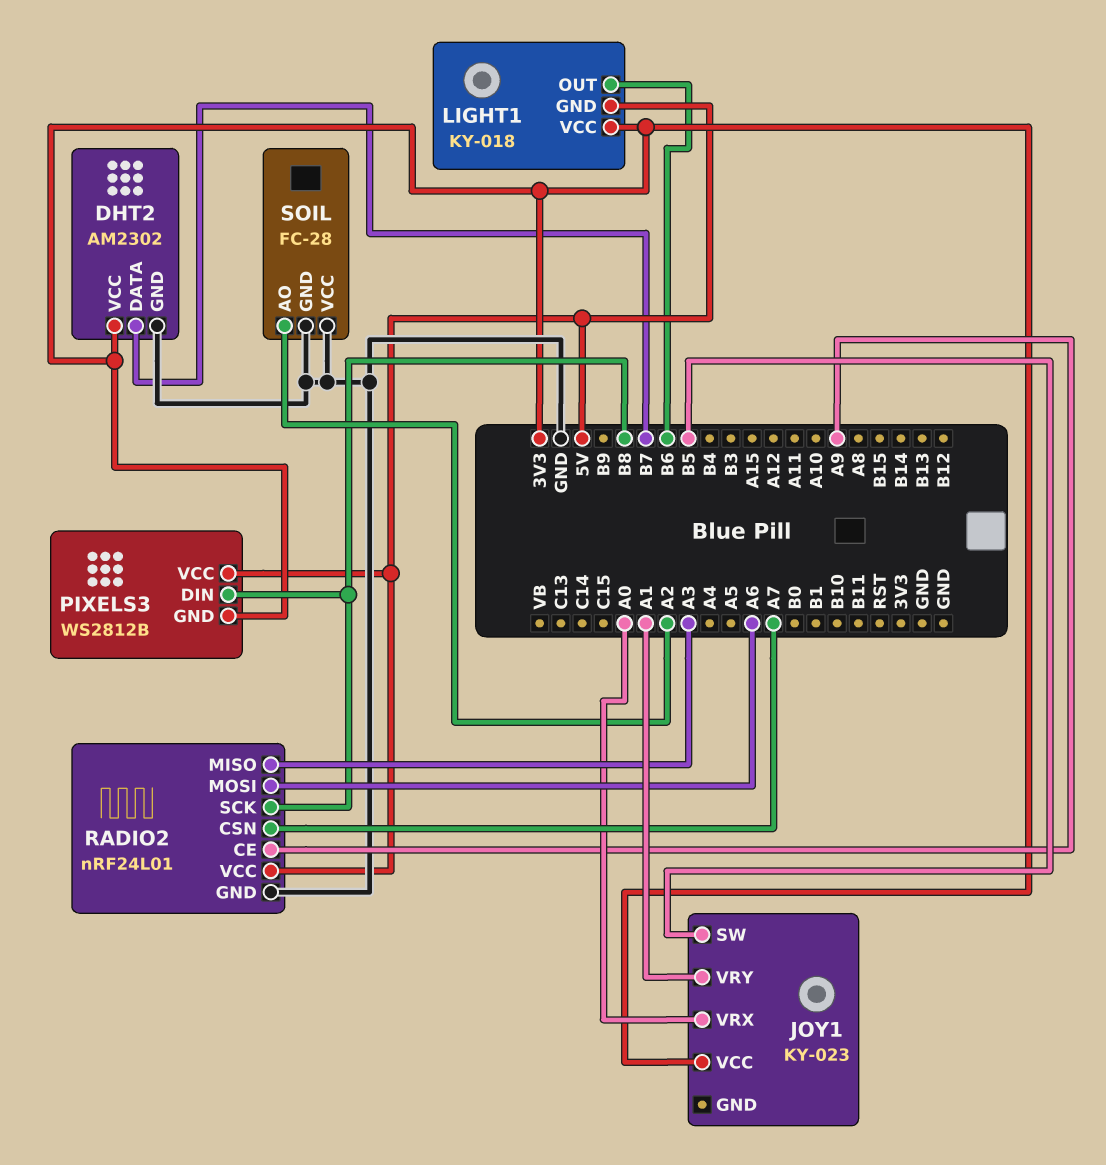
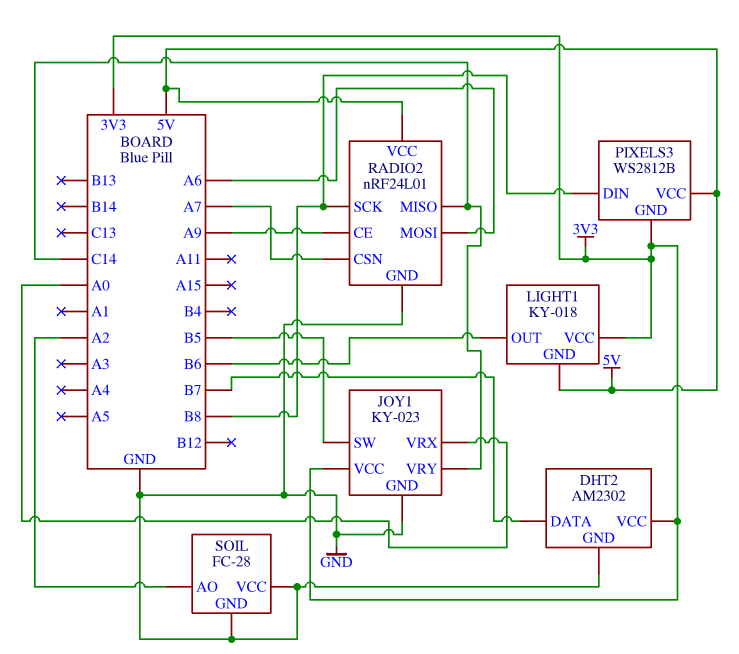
JOY1 pin GND: none -> GND
JOY1 pin VRY: A1 -> C14
RADIO2 pin MISO: A3 -> C14

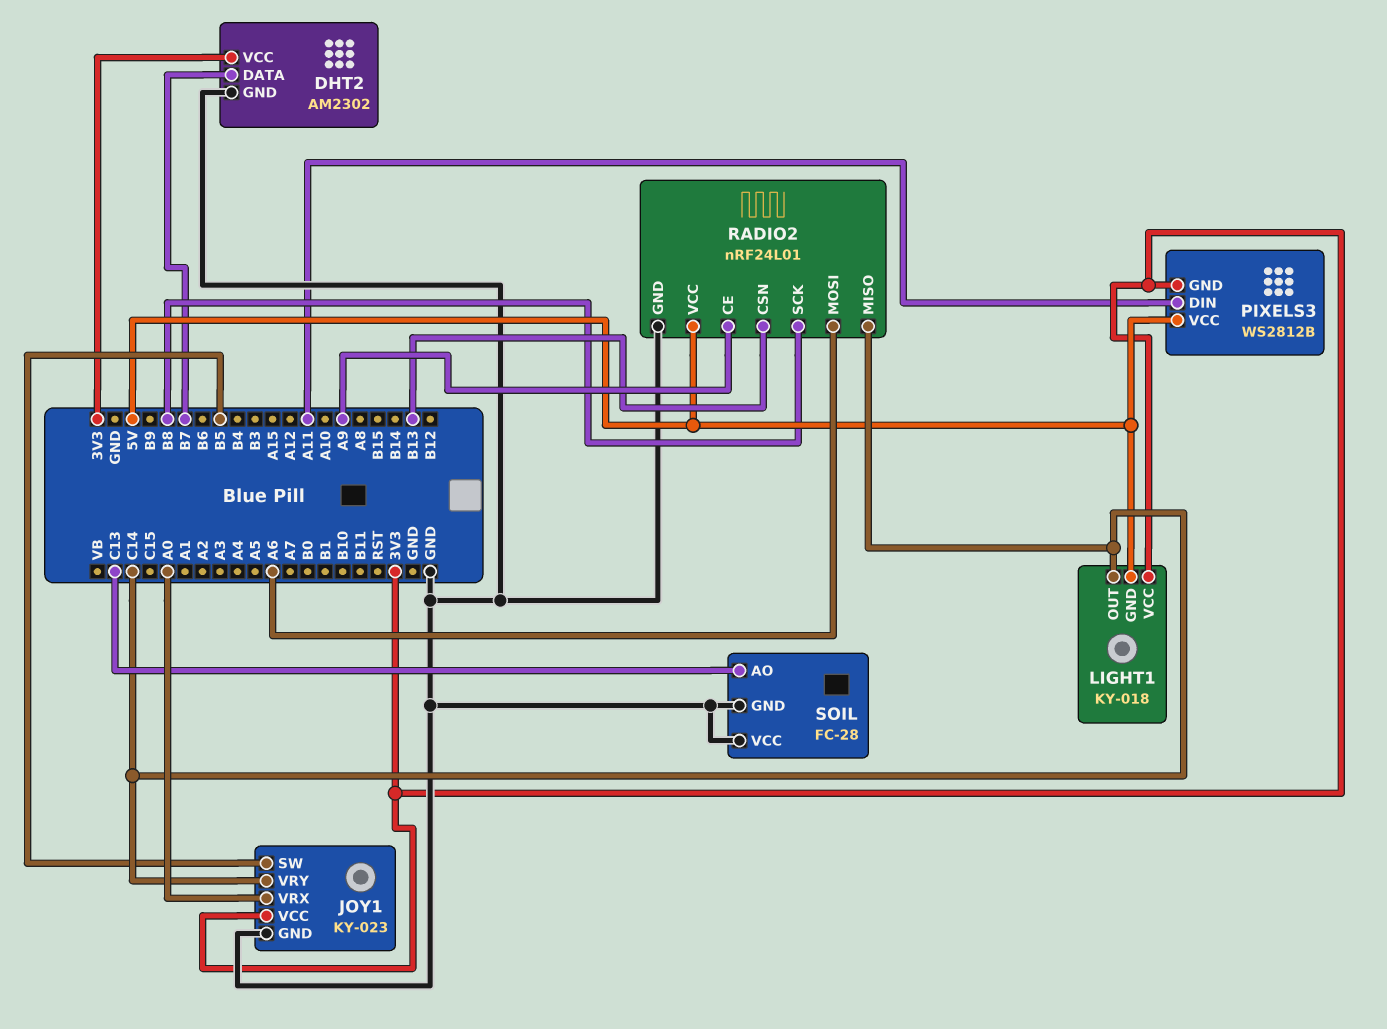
LIGHT1 pin OUT: B6 -> C14
PIXELS3 pin DIN: B8 -> A11
RADIO2 pin CSN: A7 -> B13
SOIL pin AO: A2 -> C13

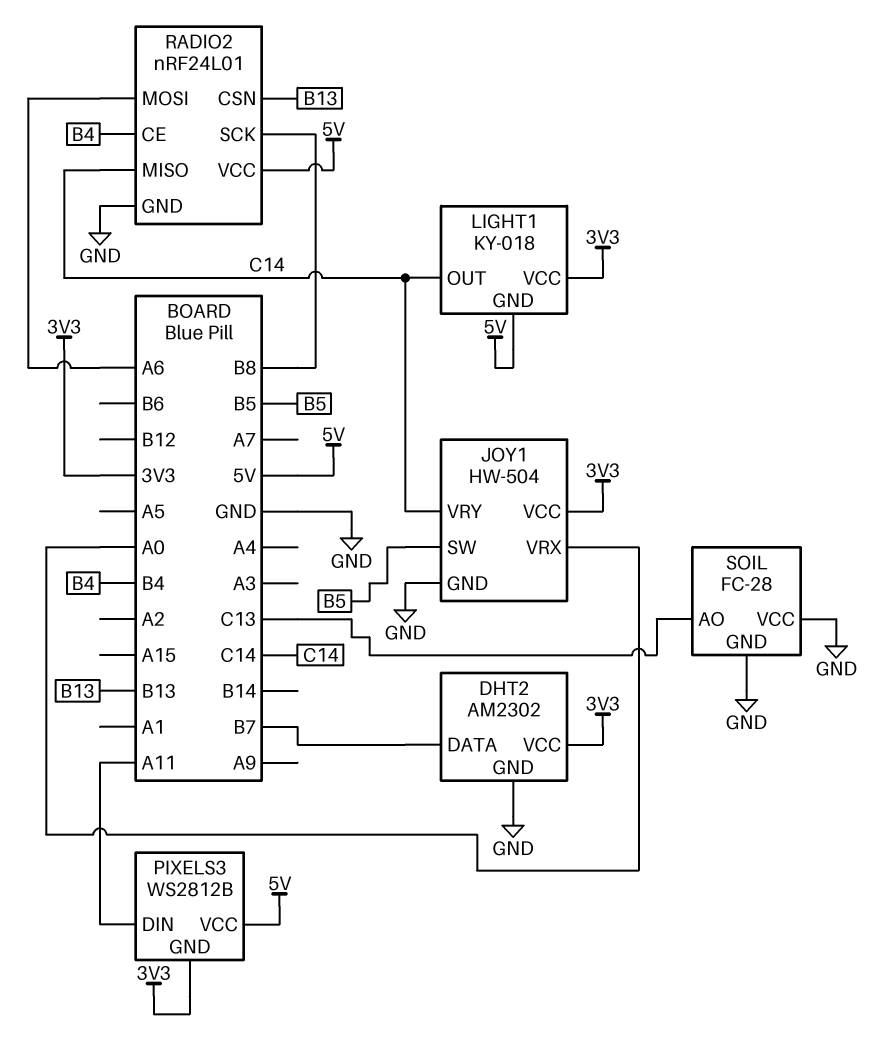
JOY1: KY-023 -> HW-504
RADIO2 pin CE: A9 -> B4

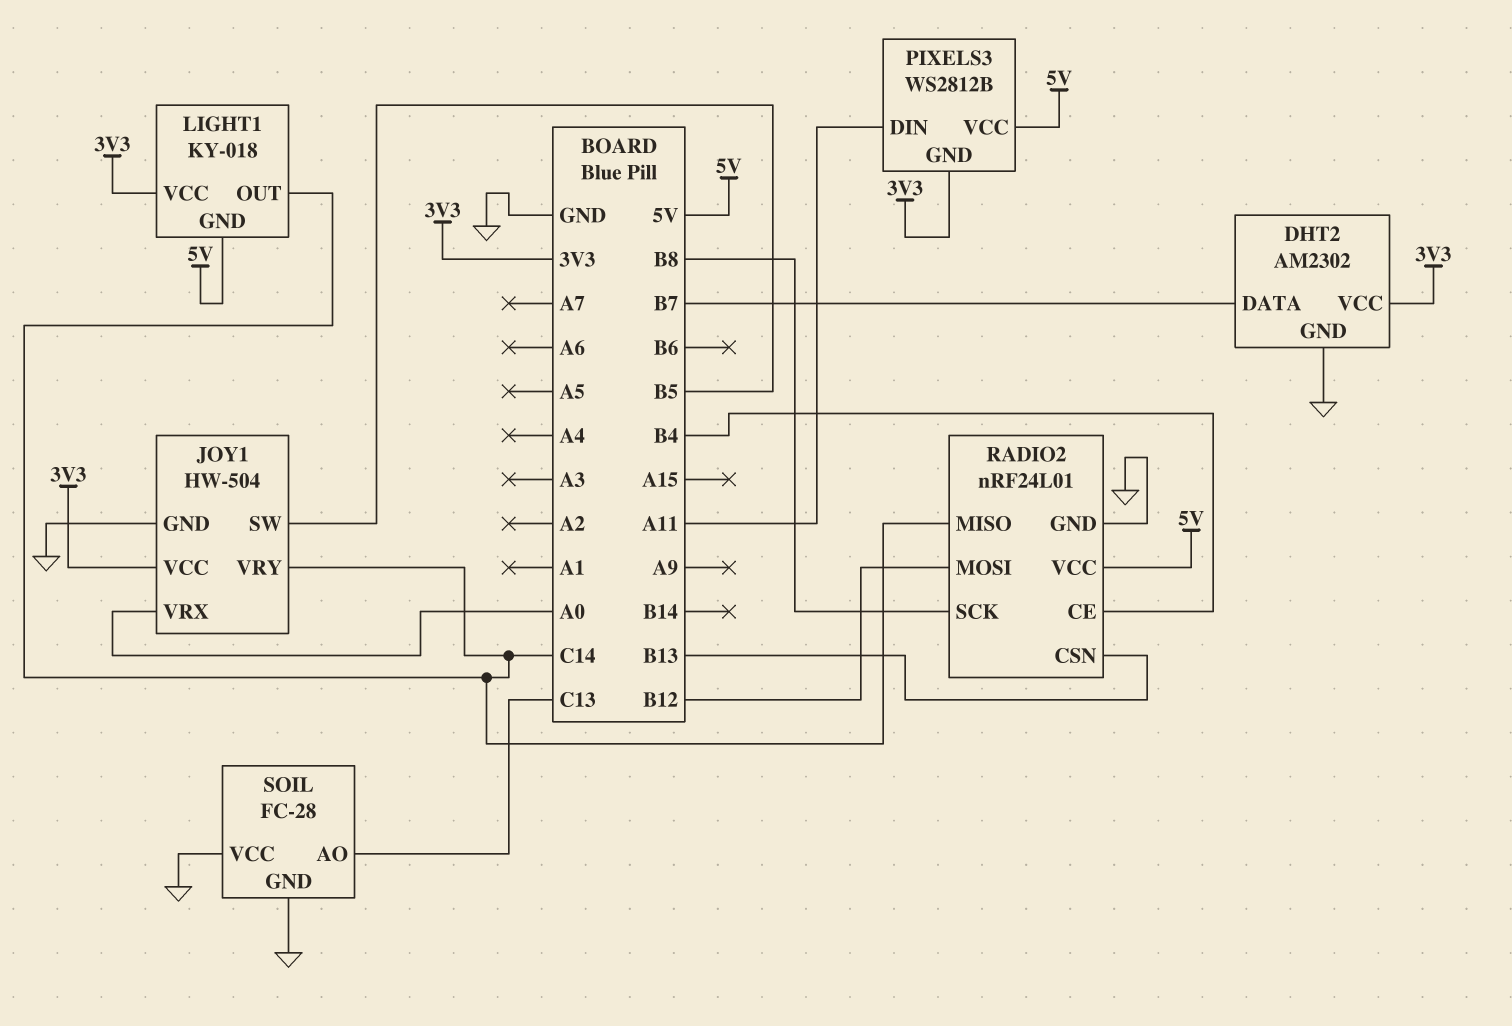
RADIO2 pin MOSI: A6 -> B12

